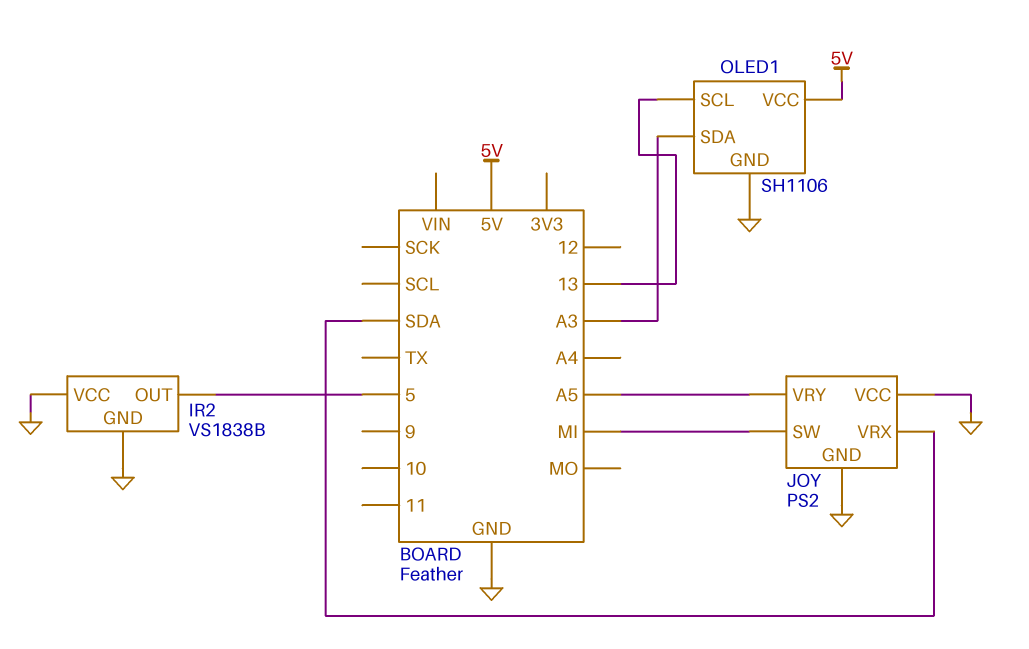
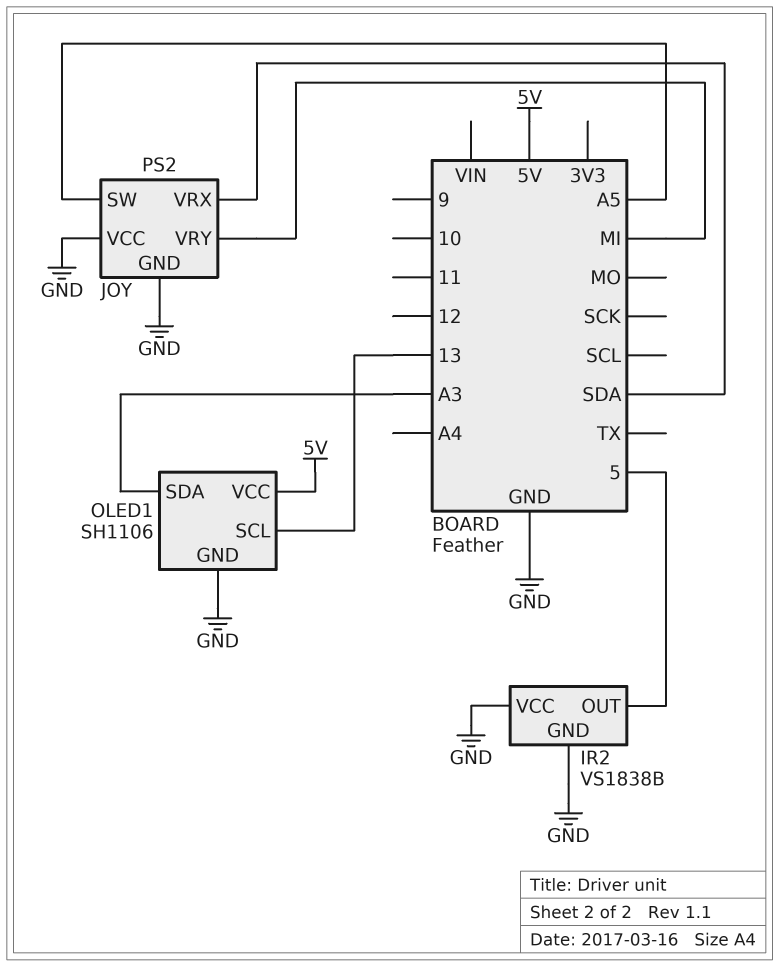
JOY pin SW: MI -> A5
JOY pin VRY: A5 -> MI

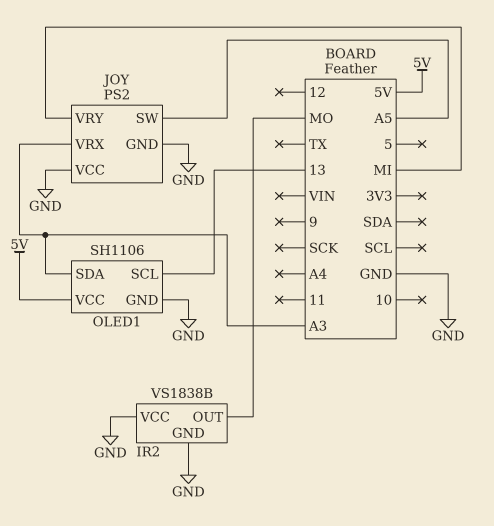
IR2 pin OUT: 5 -> MO
JOY pin VRX: SDA -> A3

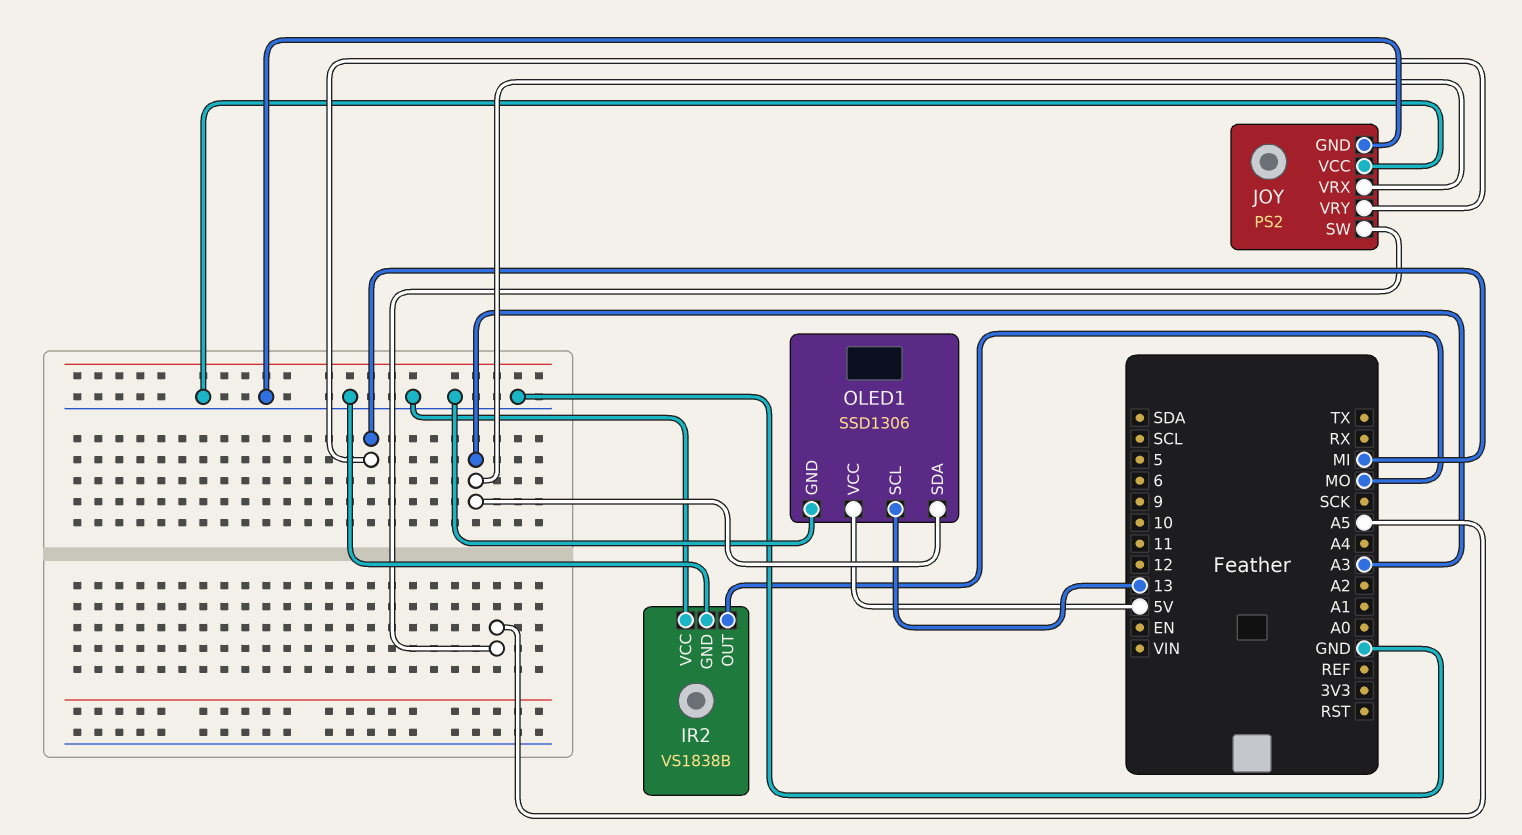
OLED1: SH1106 -> SSD1306

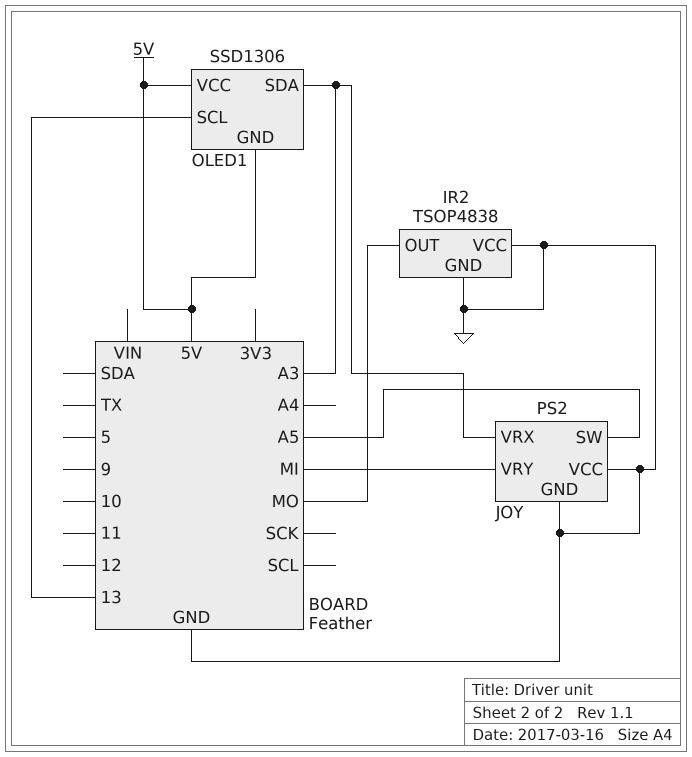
IR2: VS1838B -> TSOP4838
OLED1 pin GND: GND -> 5V

